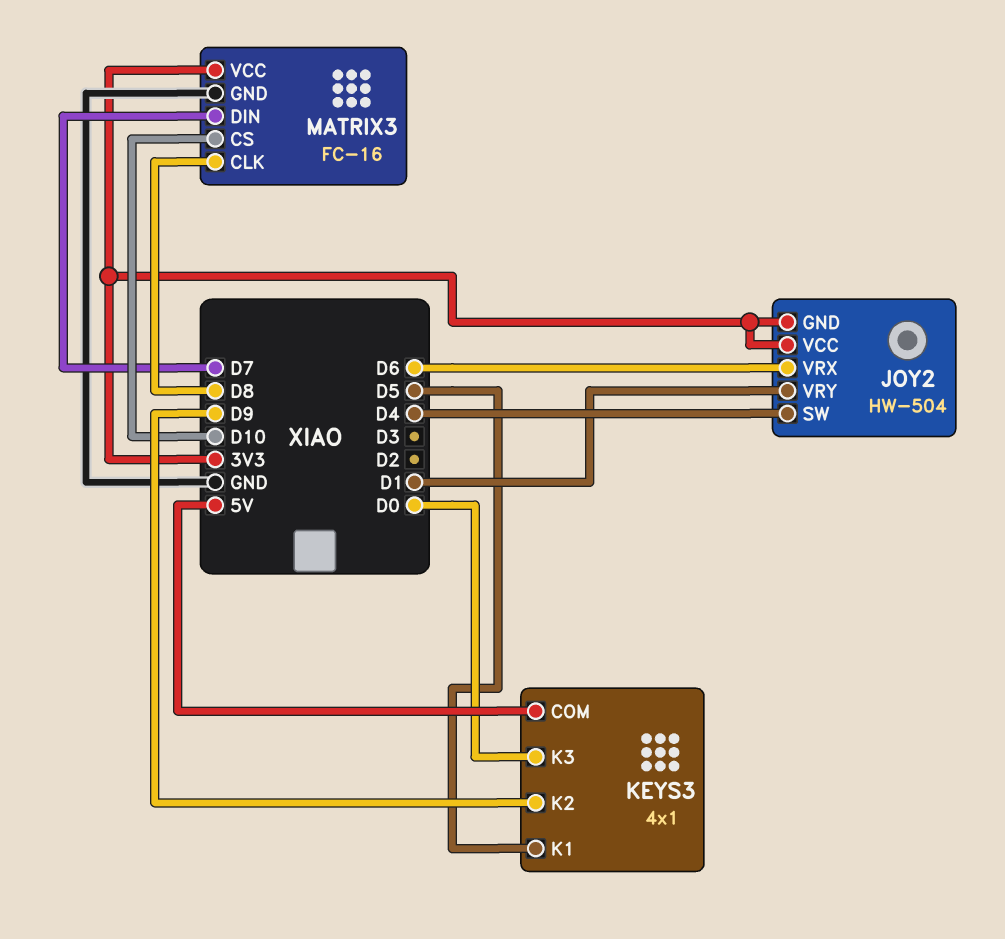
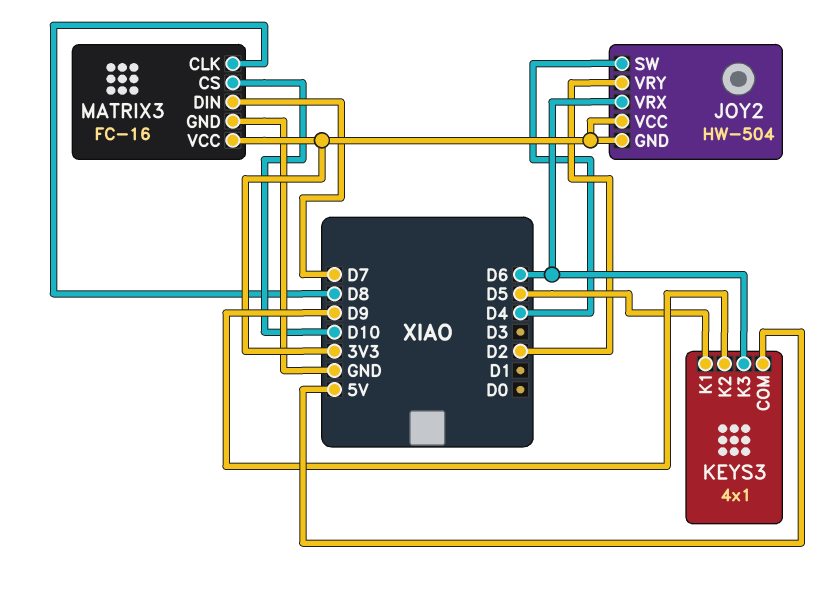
JOY2 pin VRY: D1 -> D2
KEYS3 pin K3: D0 -> D6

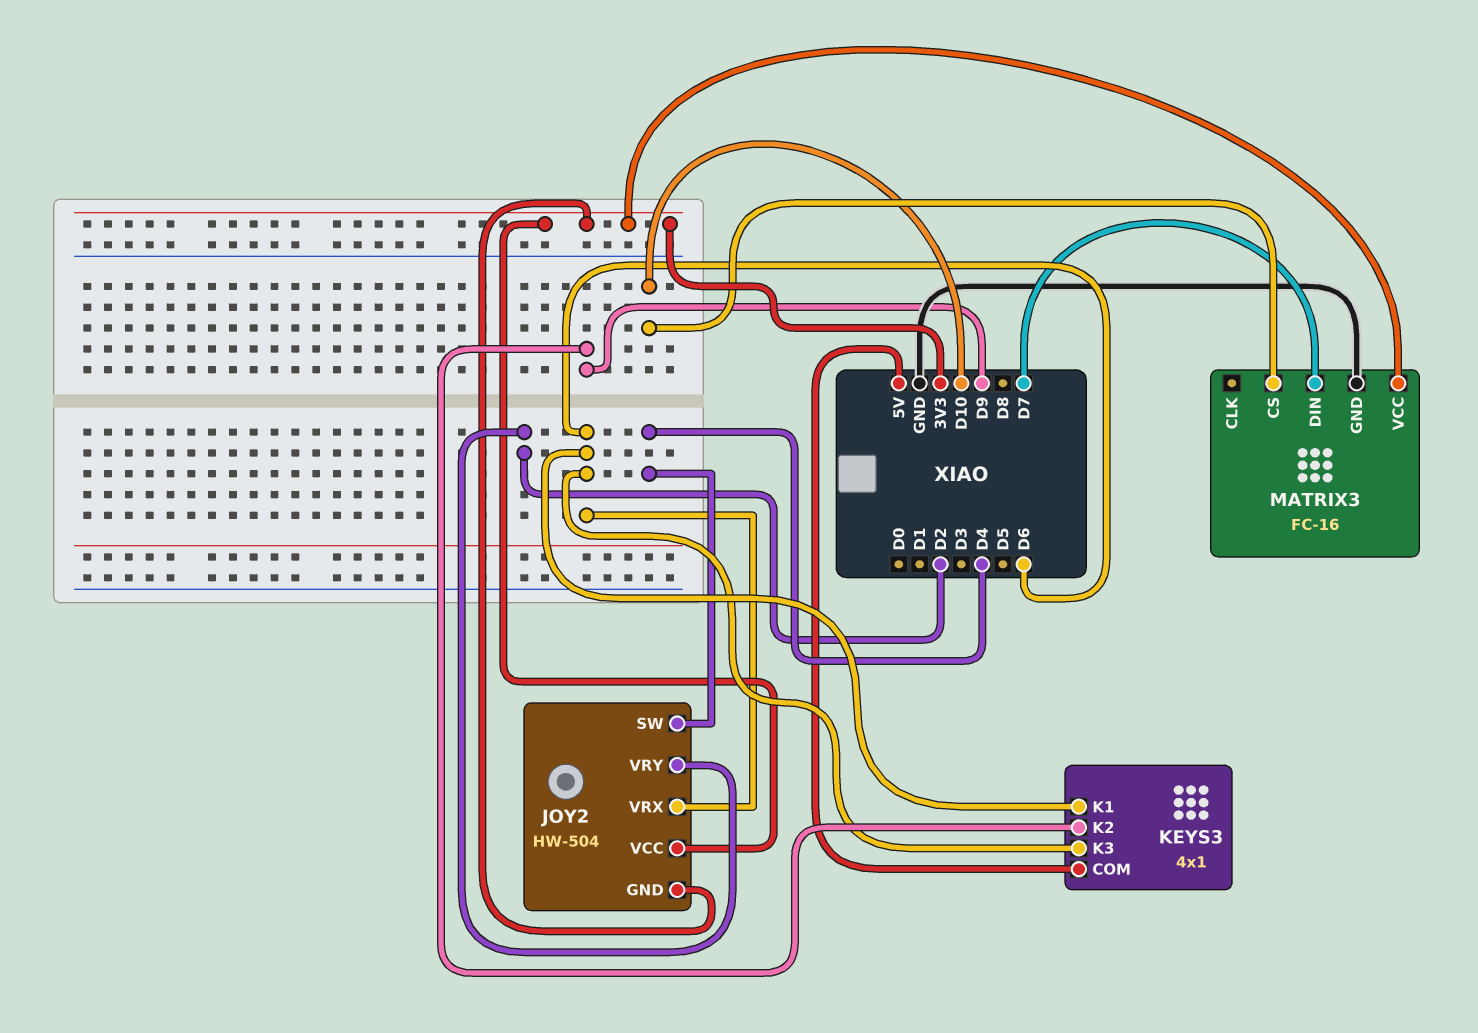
KEYS3 pin K1: D5 -> D6
MATRIX3 pin CLK: D8 -> none

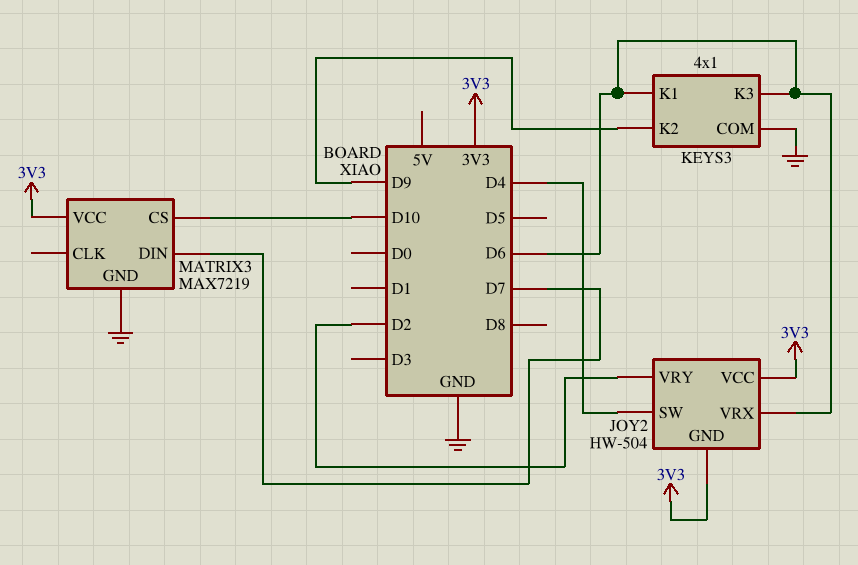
KEYS3 pin COM: 5V -> GND
MATRIX3: FC-16 -> MAX7219

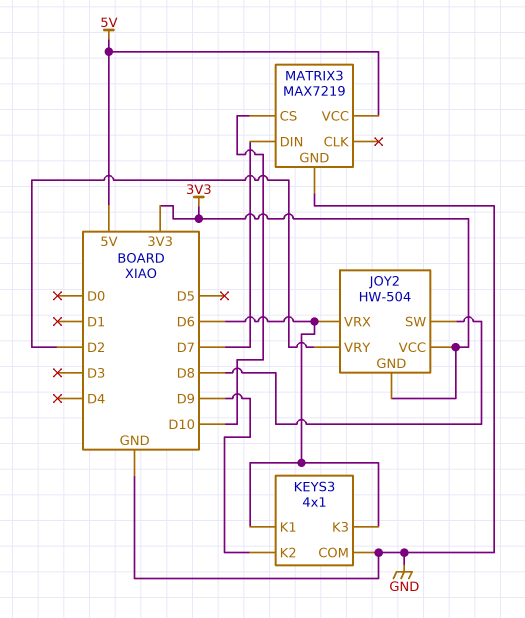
JOY2 pin SW: D4 -> D8
MATRIX3 pin VCC: 3V3 -> 5V

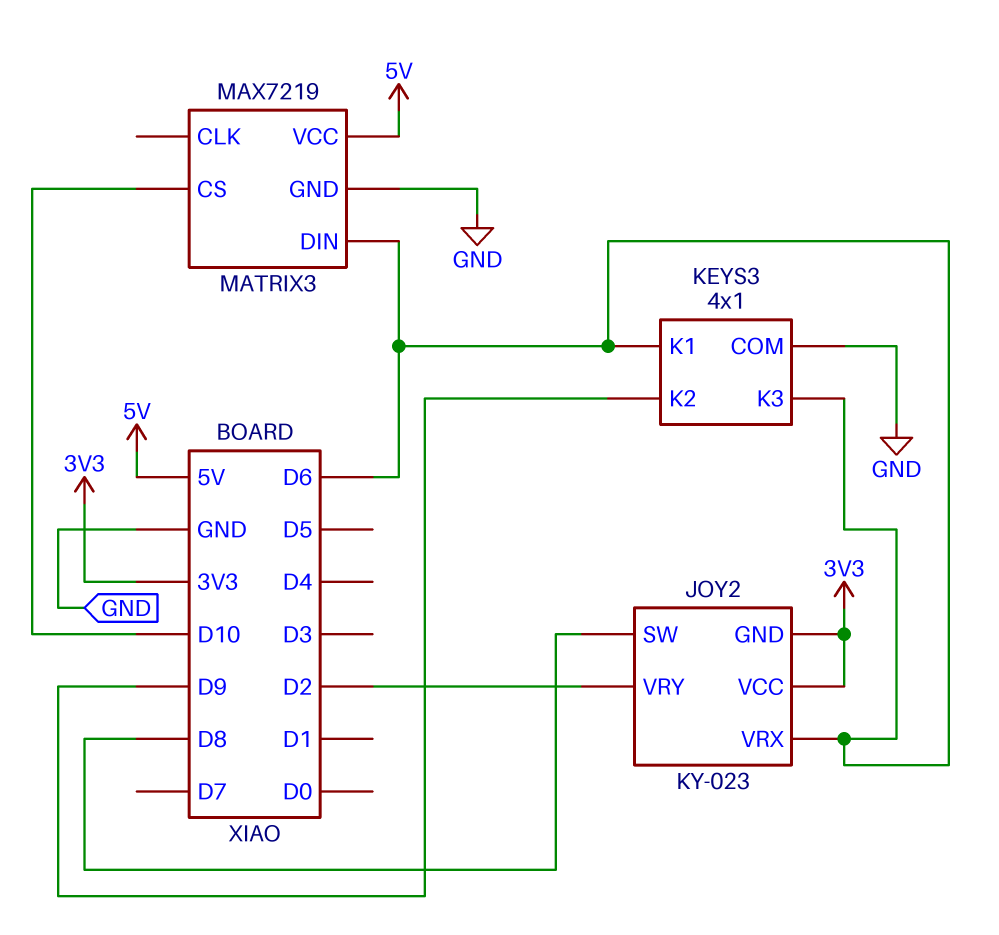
JOY2: HW-504 -> KY-023
MATRIX3 pin DIN: D7 -> D6

